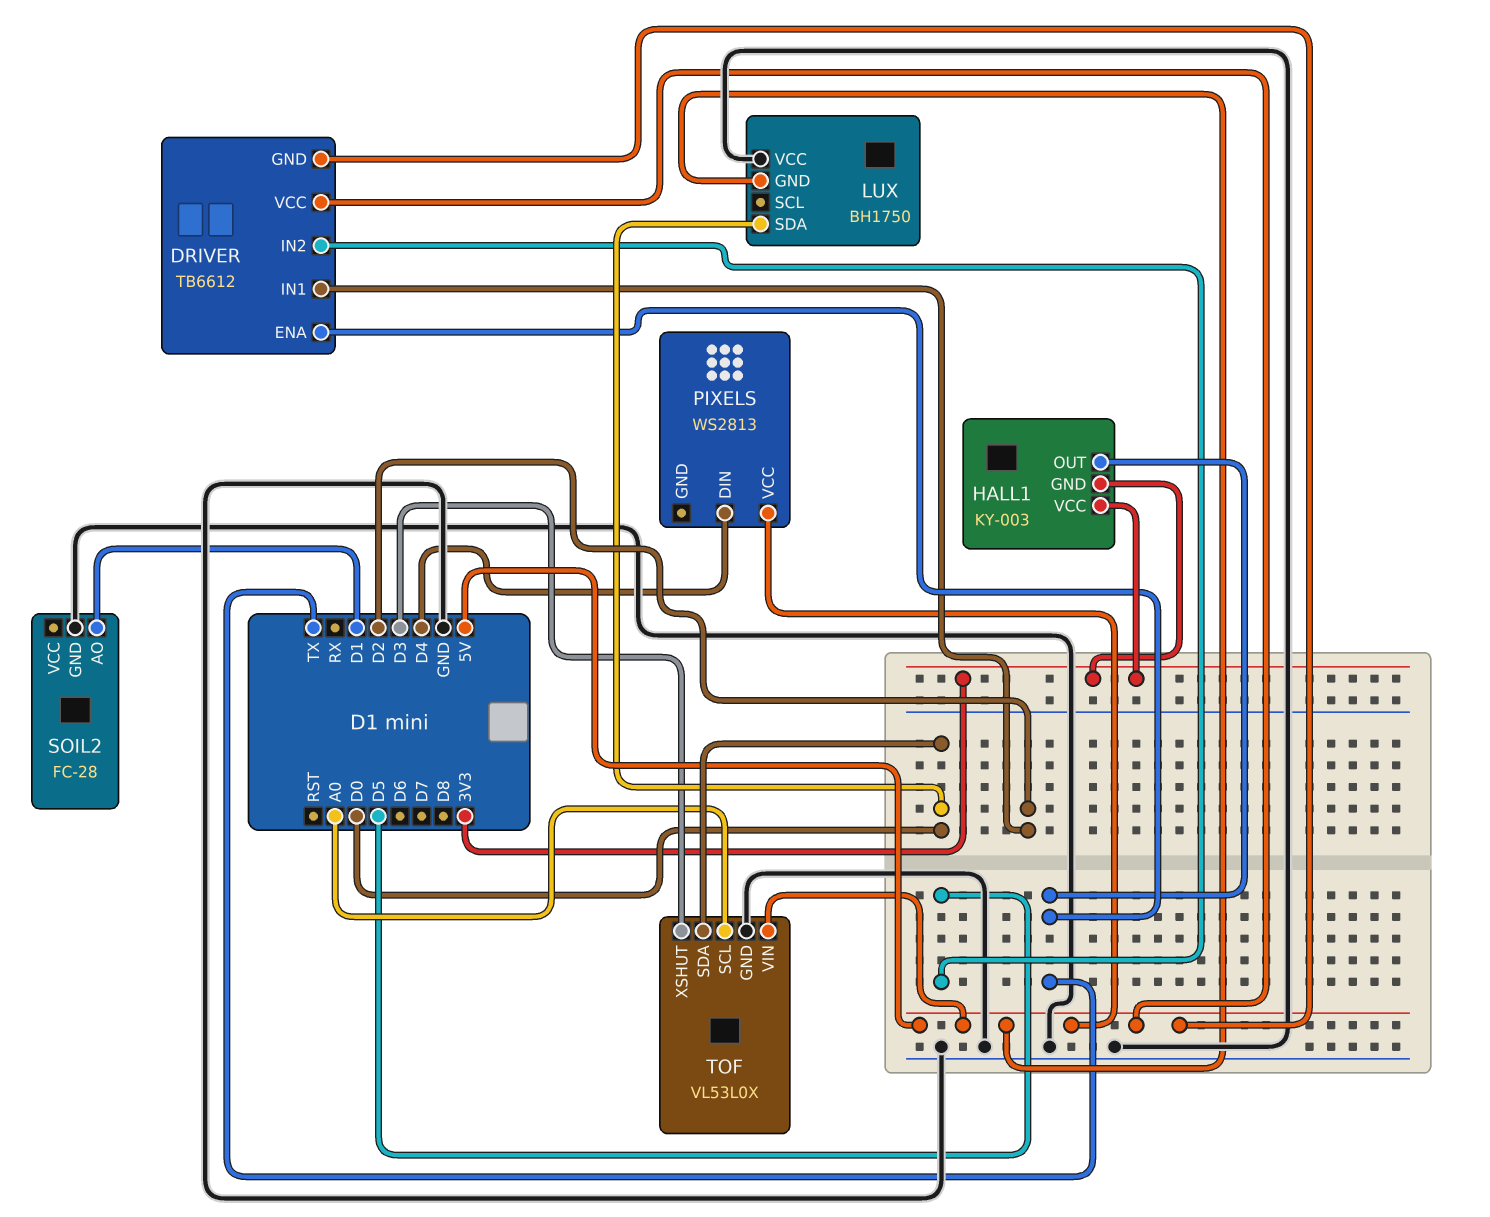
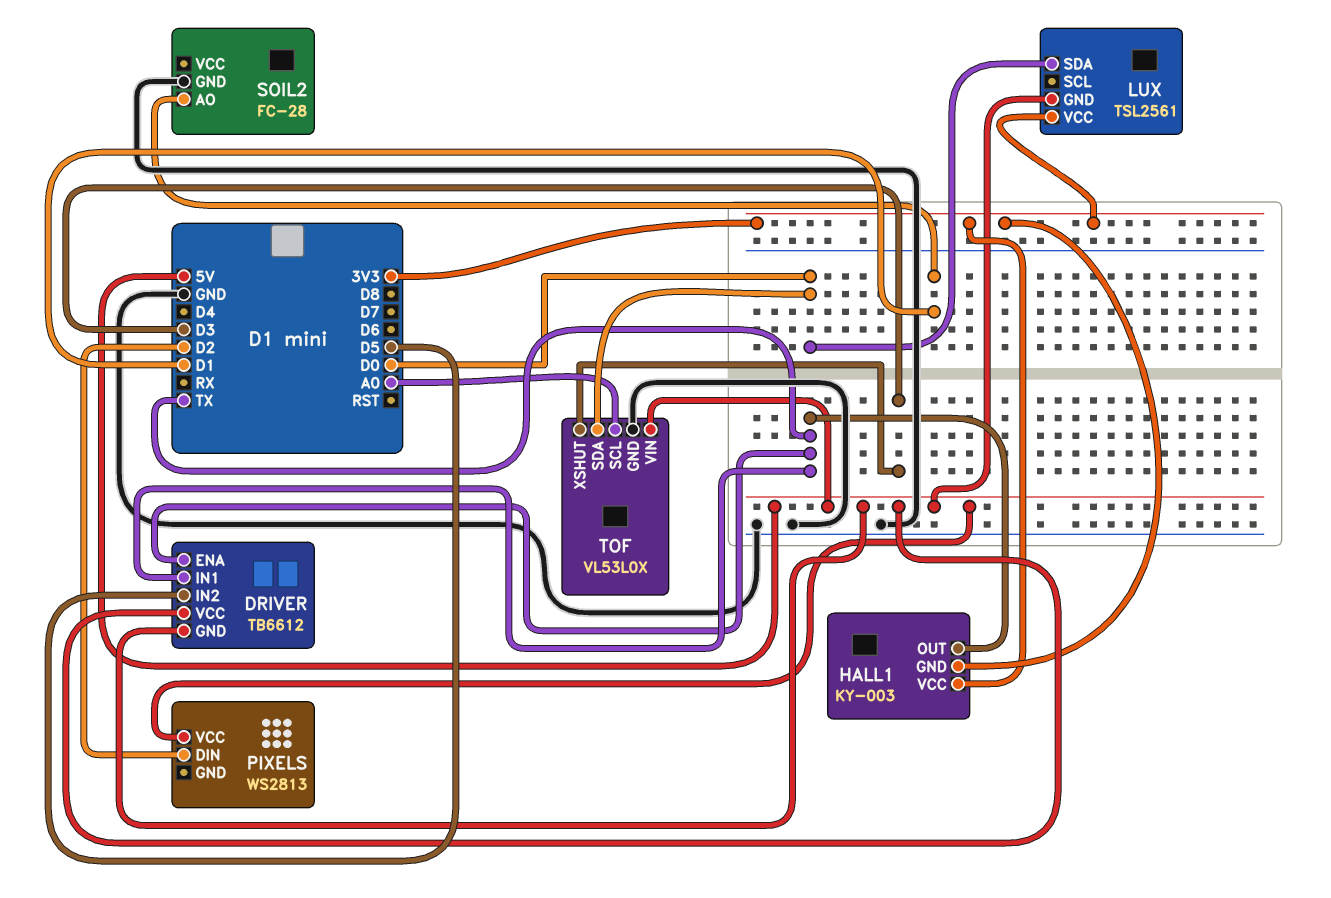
DRIVER pin IN1: D2 -> TX
LUX: BH1750 -> TSL2561
LUX pin VCC: GND -> 3V3
PIXELS pin DIN: D4 -> D2

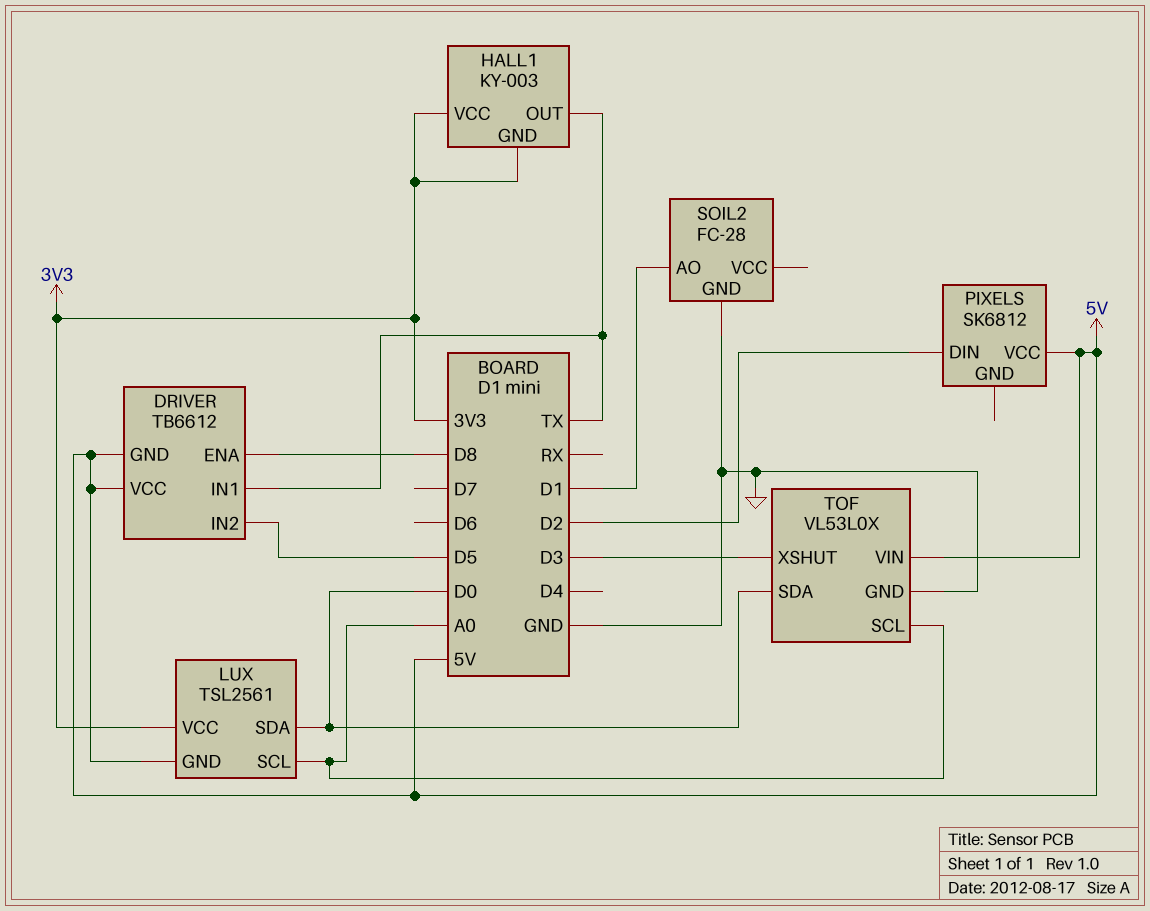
DRIVER pin ENA: TX -> D8
LUX pin SCL: none -> A0
PIXELS: WS2813 -> SK6812

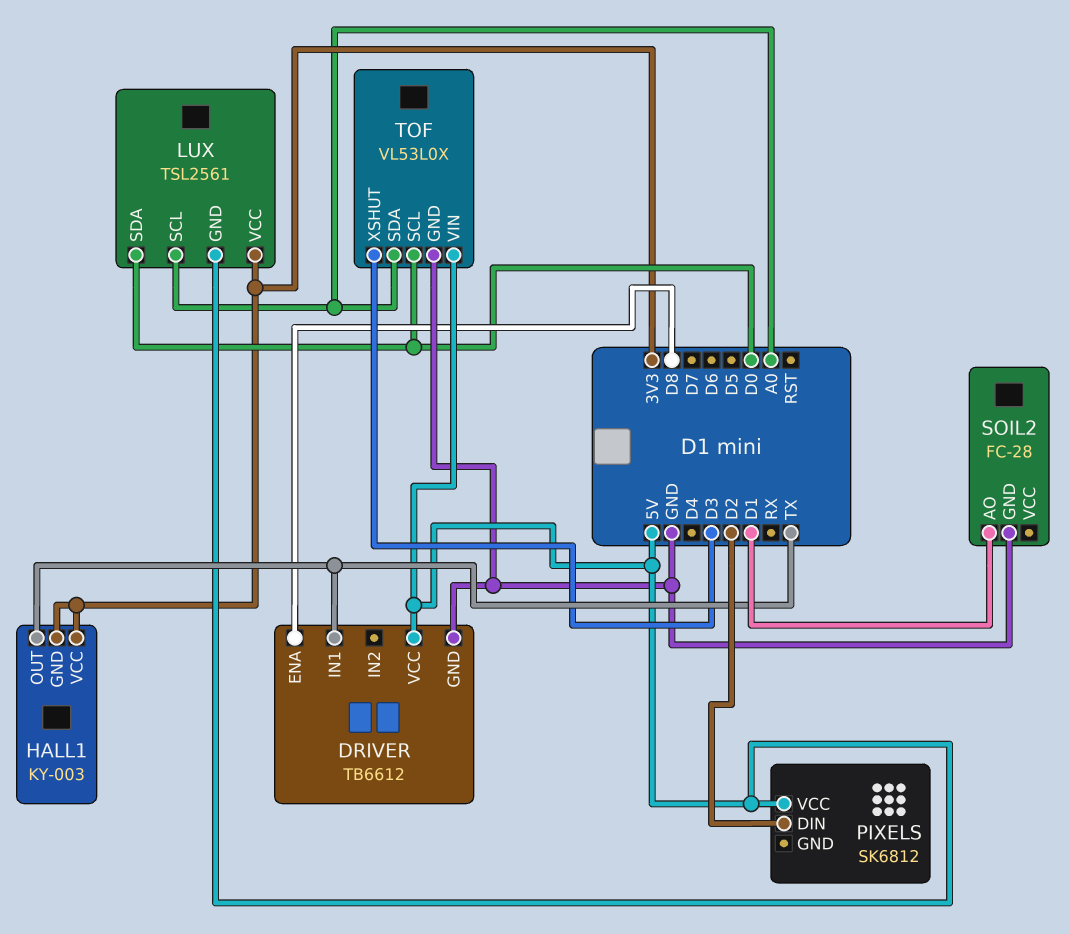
DRIVER pin GND: 5V -> GND
DRIVER pin IN2: D5 -> none
TOF pin SCL: A0 -> D0
TOF pin SDA: D0 -> A0

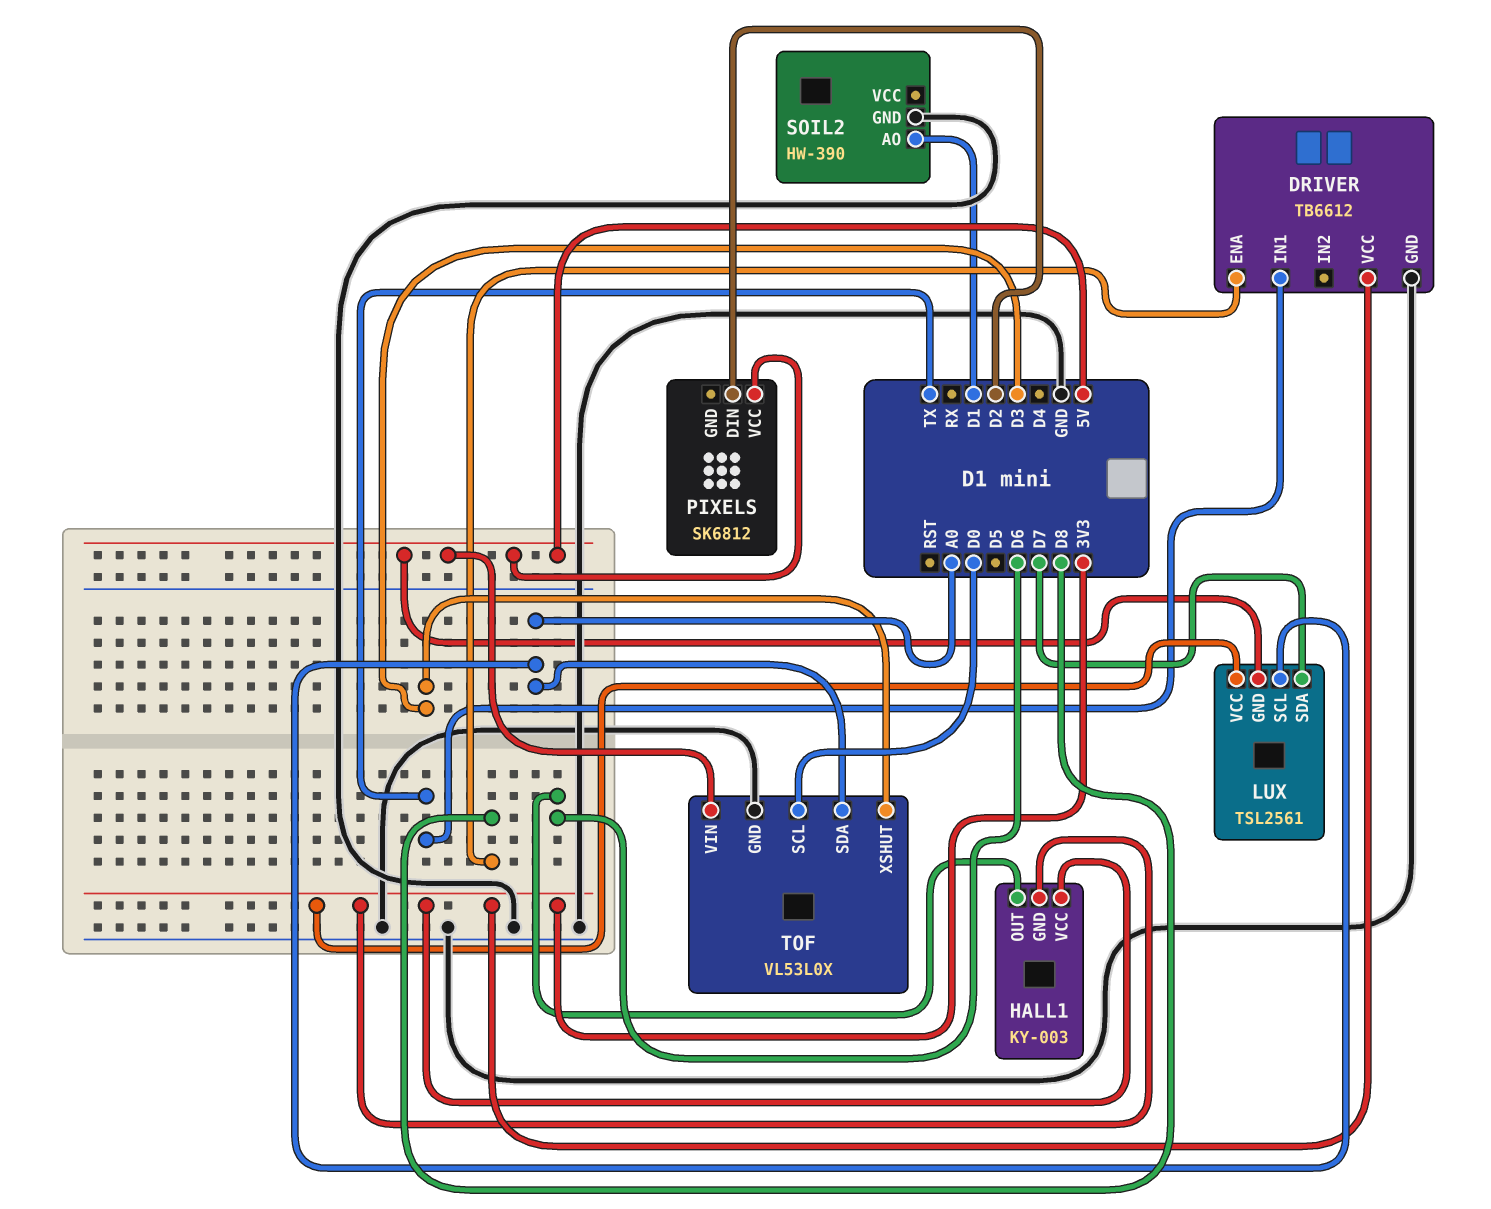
DRIVER pin VCC: 5V -> 3V3
HALL1 pin OUT: TX -> D6
LUX pin SDA: D0 -> D7
SOIL2: FC-28 -> HW-390

